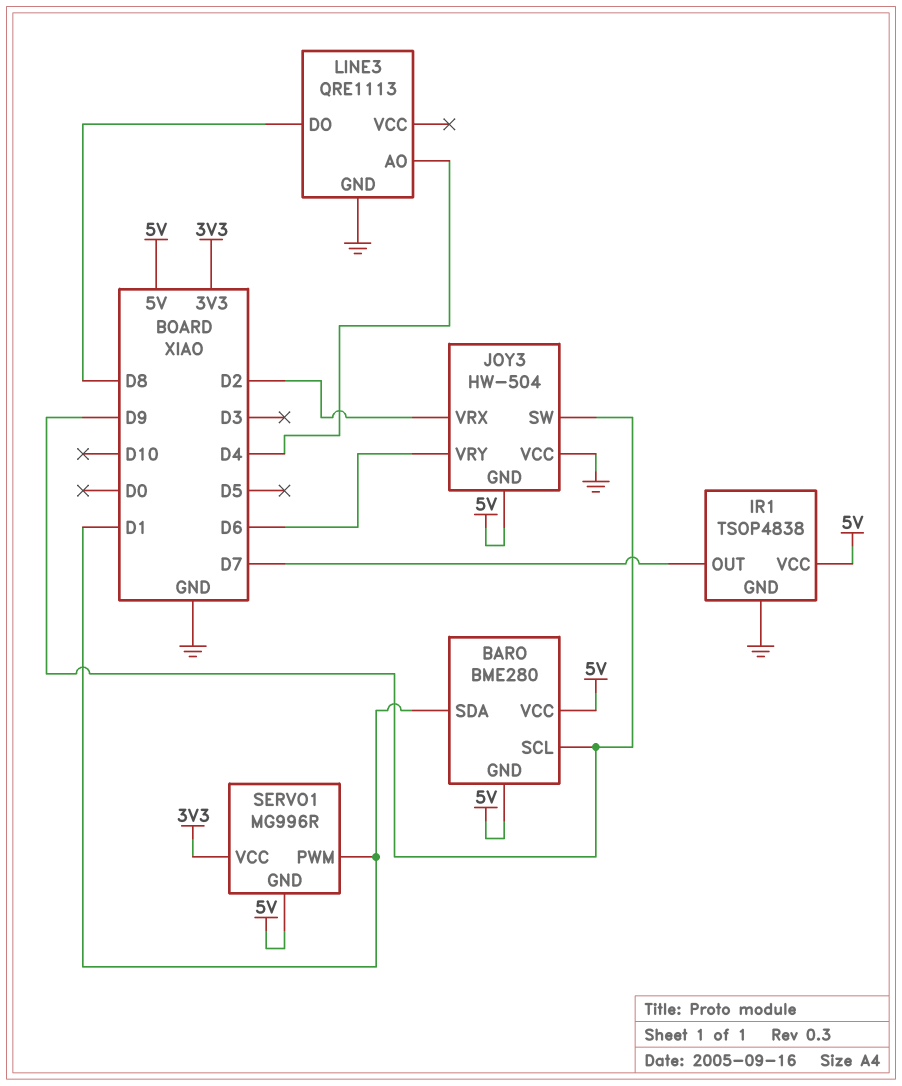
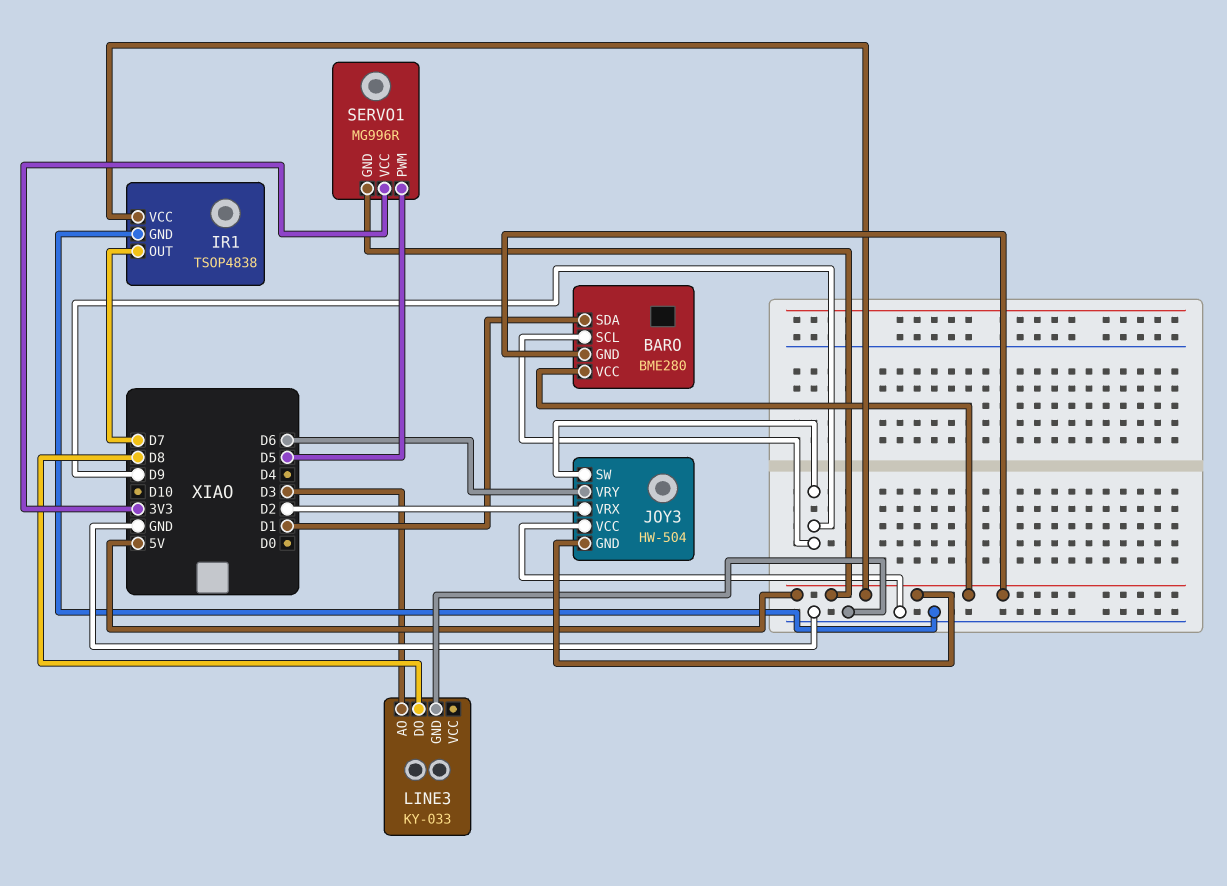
LINE3: QRE1113 -> KY-033
LINE3 pin AO: D4 -> D3
SERVO1 pin PWM: D1 -> D5

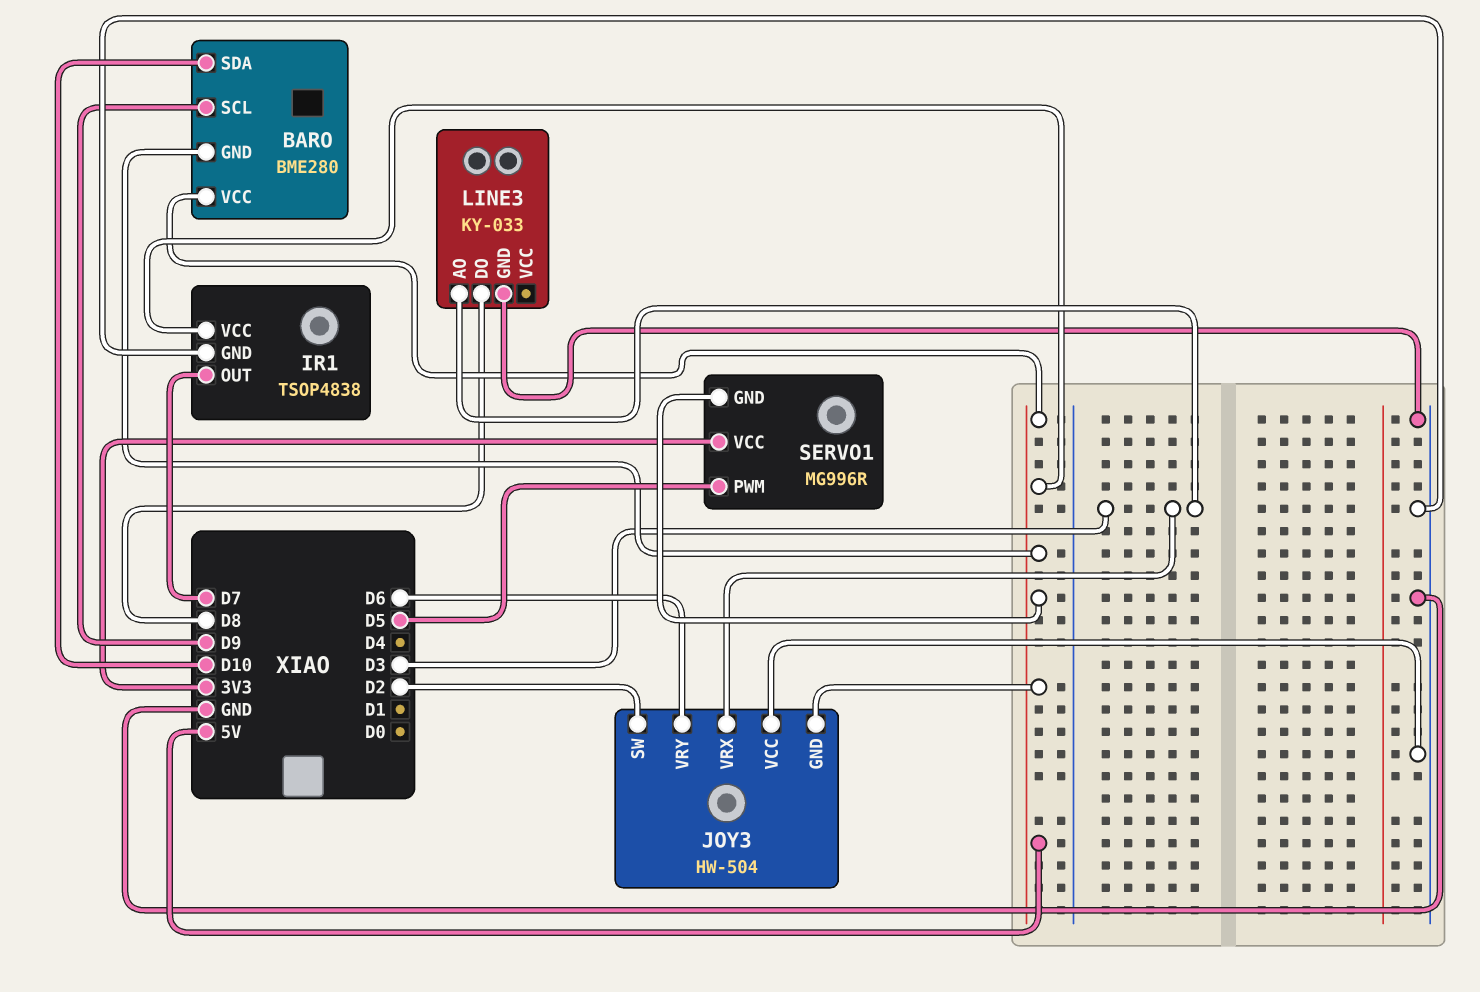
BARO pin SDA: D1 -> D10
JOY3 pin SW: D9 -> D2
JOY3 pin VRX: D2 -> D3

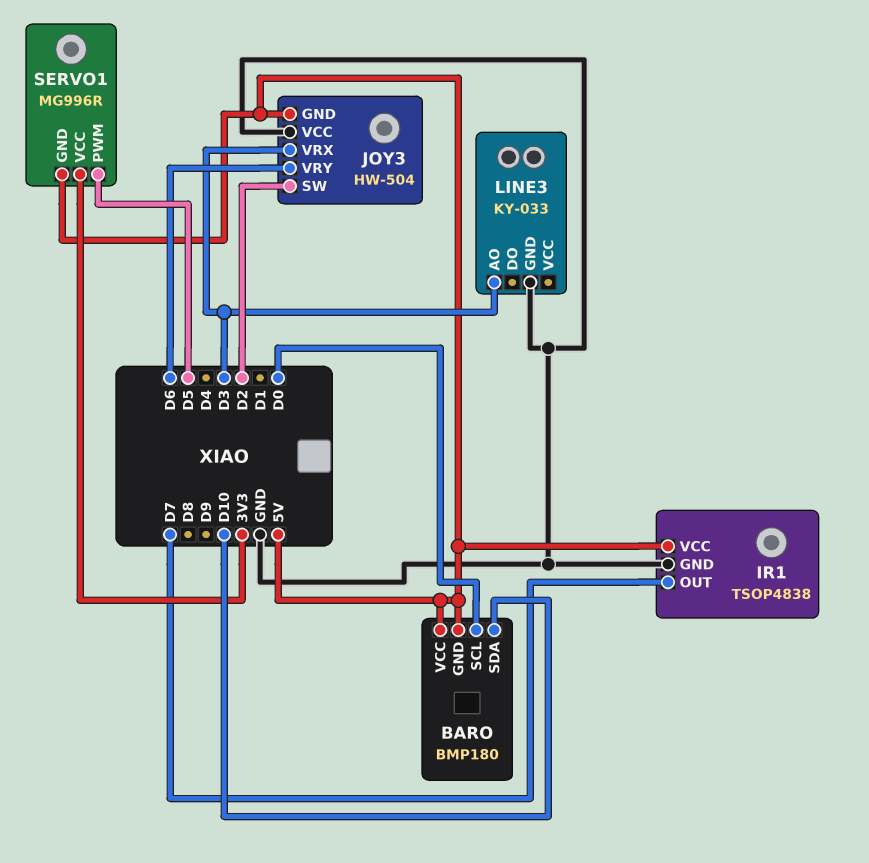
BARO: BME280 -> BMP180
BARO pin SCL: D9 -> D0
LINE3 pin DO: D8 -> none

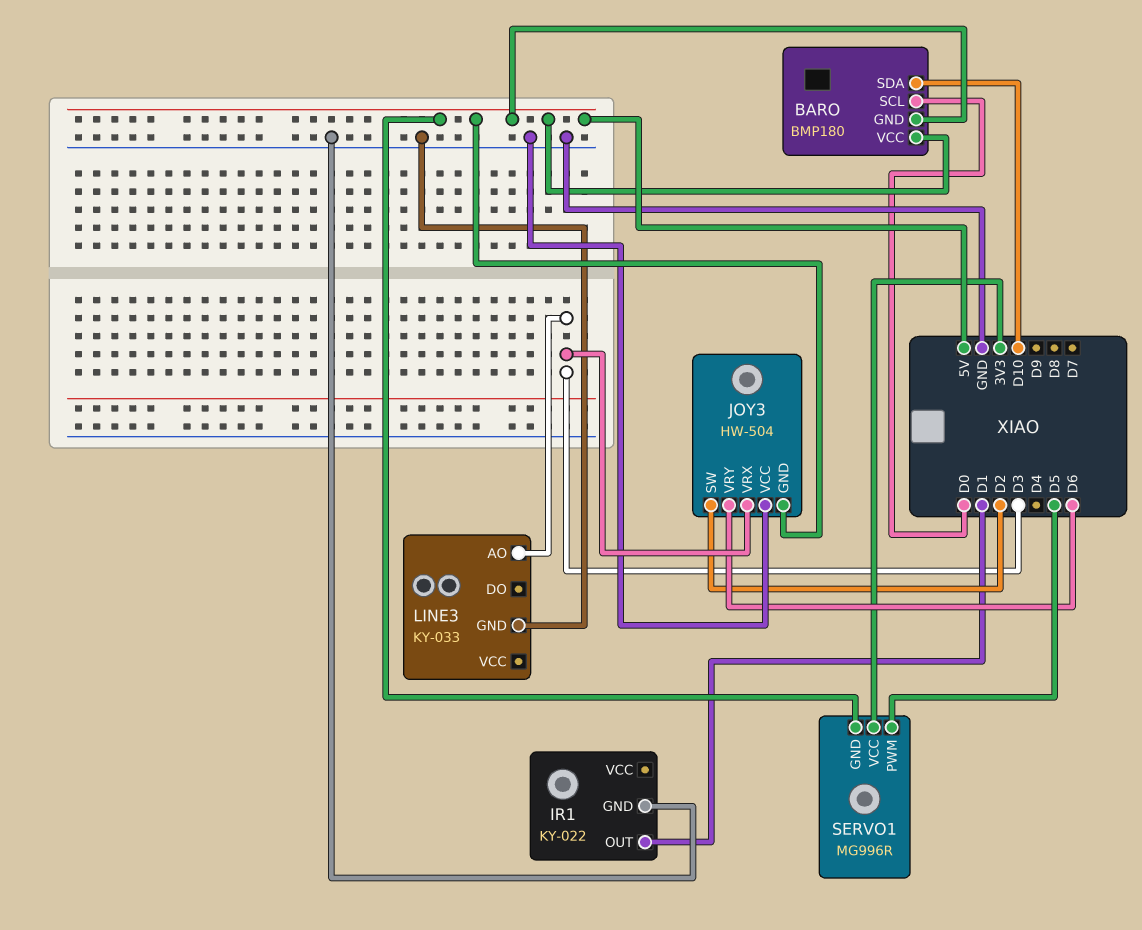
IR1: TSOP4838 -> KY-022
IR1 pin OUT: D7 -> D1
IR1 pin VCC: 5V -> none

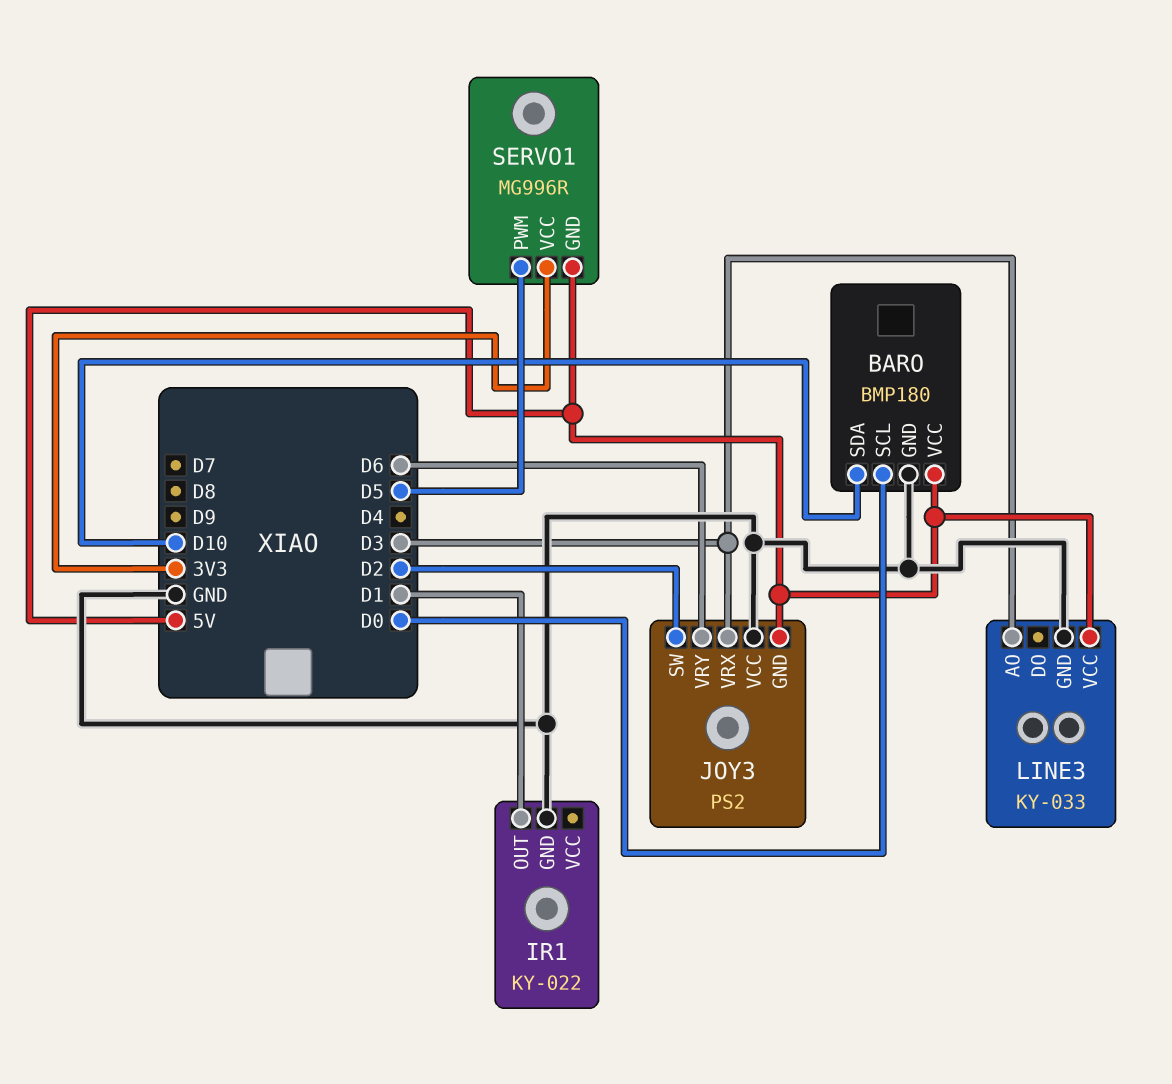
BARO pin GND: 5V -> GND
JOY3: HW-504 -> PS2
LINE3 pin VCC: none -> 5V

